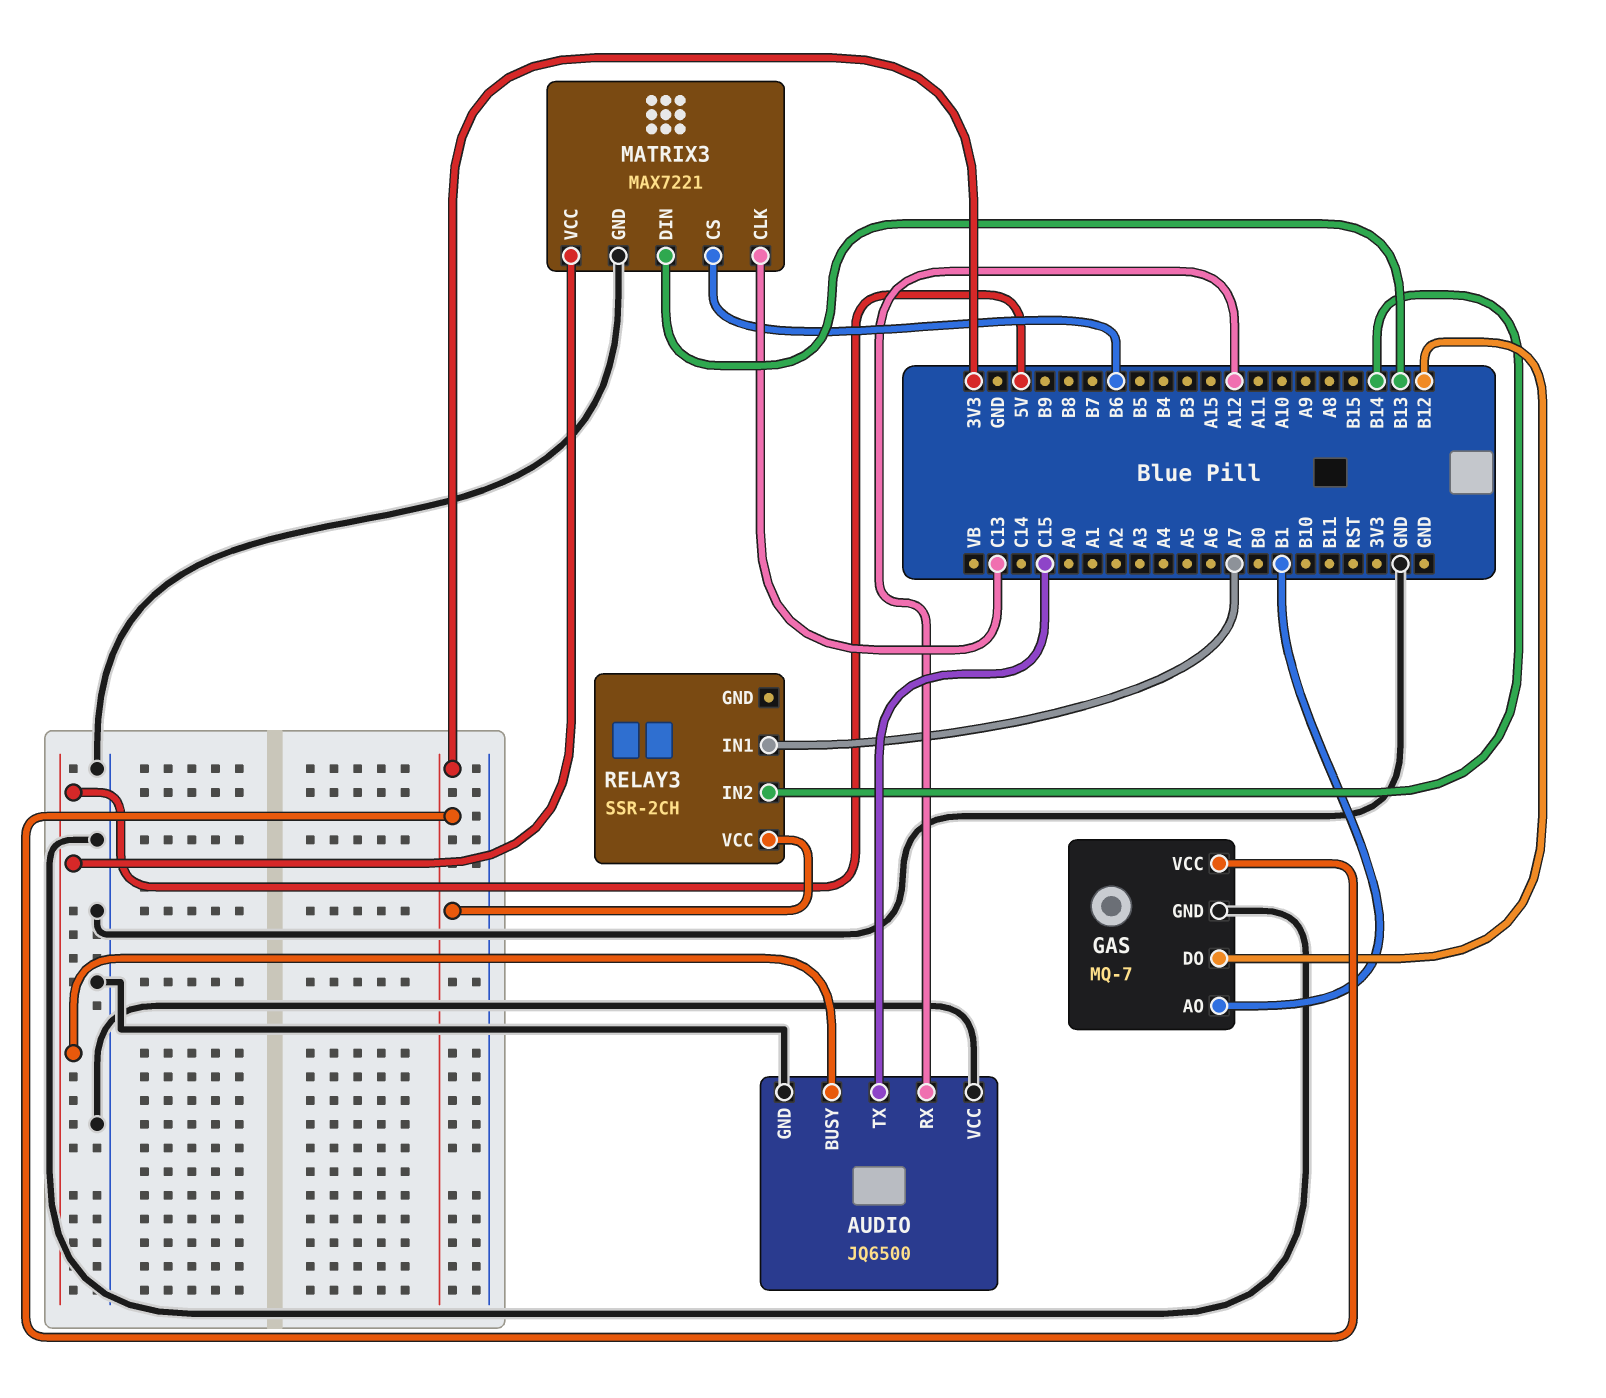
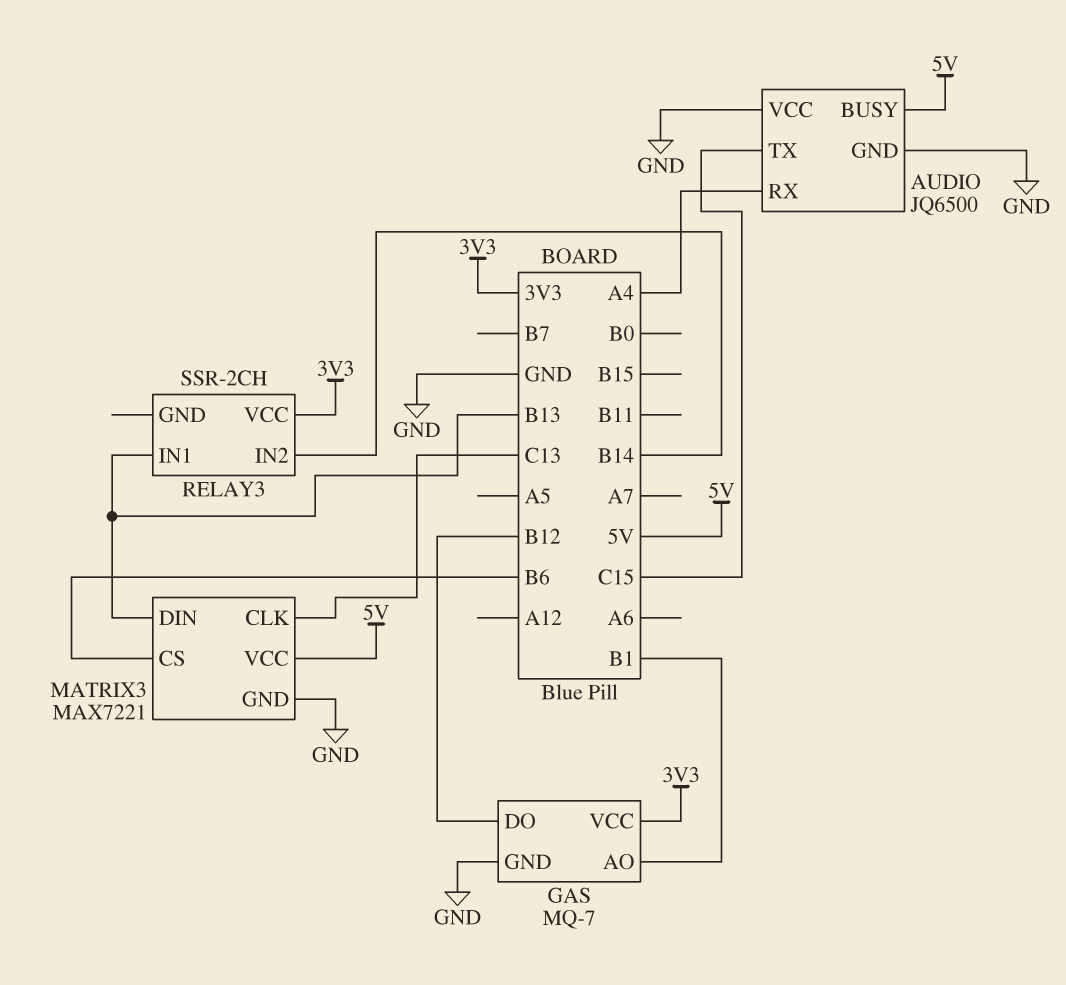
AUDIO pin RX: A12 -> A4
RELAY3 pin IN1: A7 -> B13

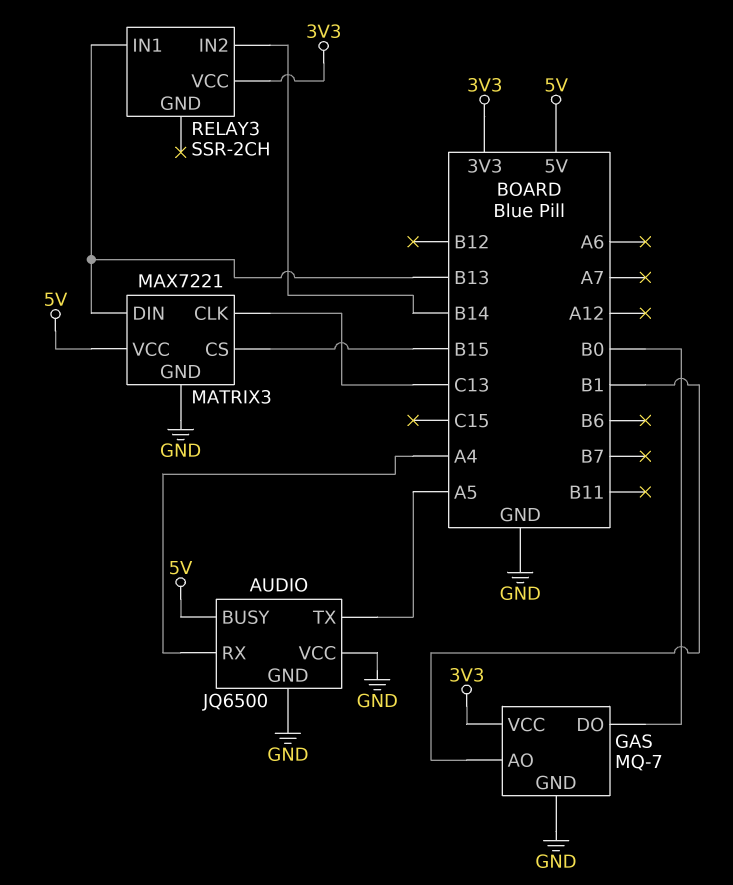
AUDIO pin TX: C15 -> A5
GAS pin DO: B12 -> B0
MATRIX3 pin CS: B6 -> B15

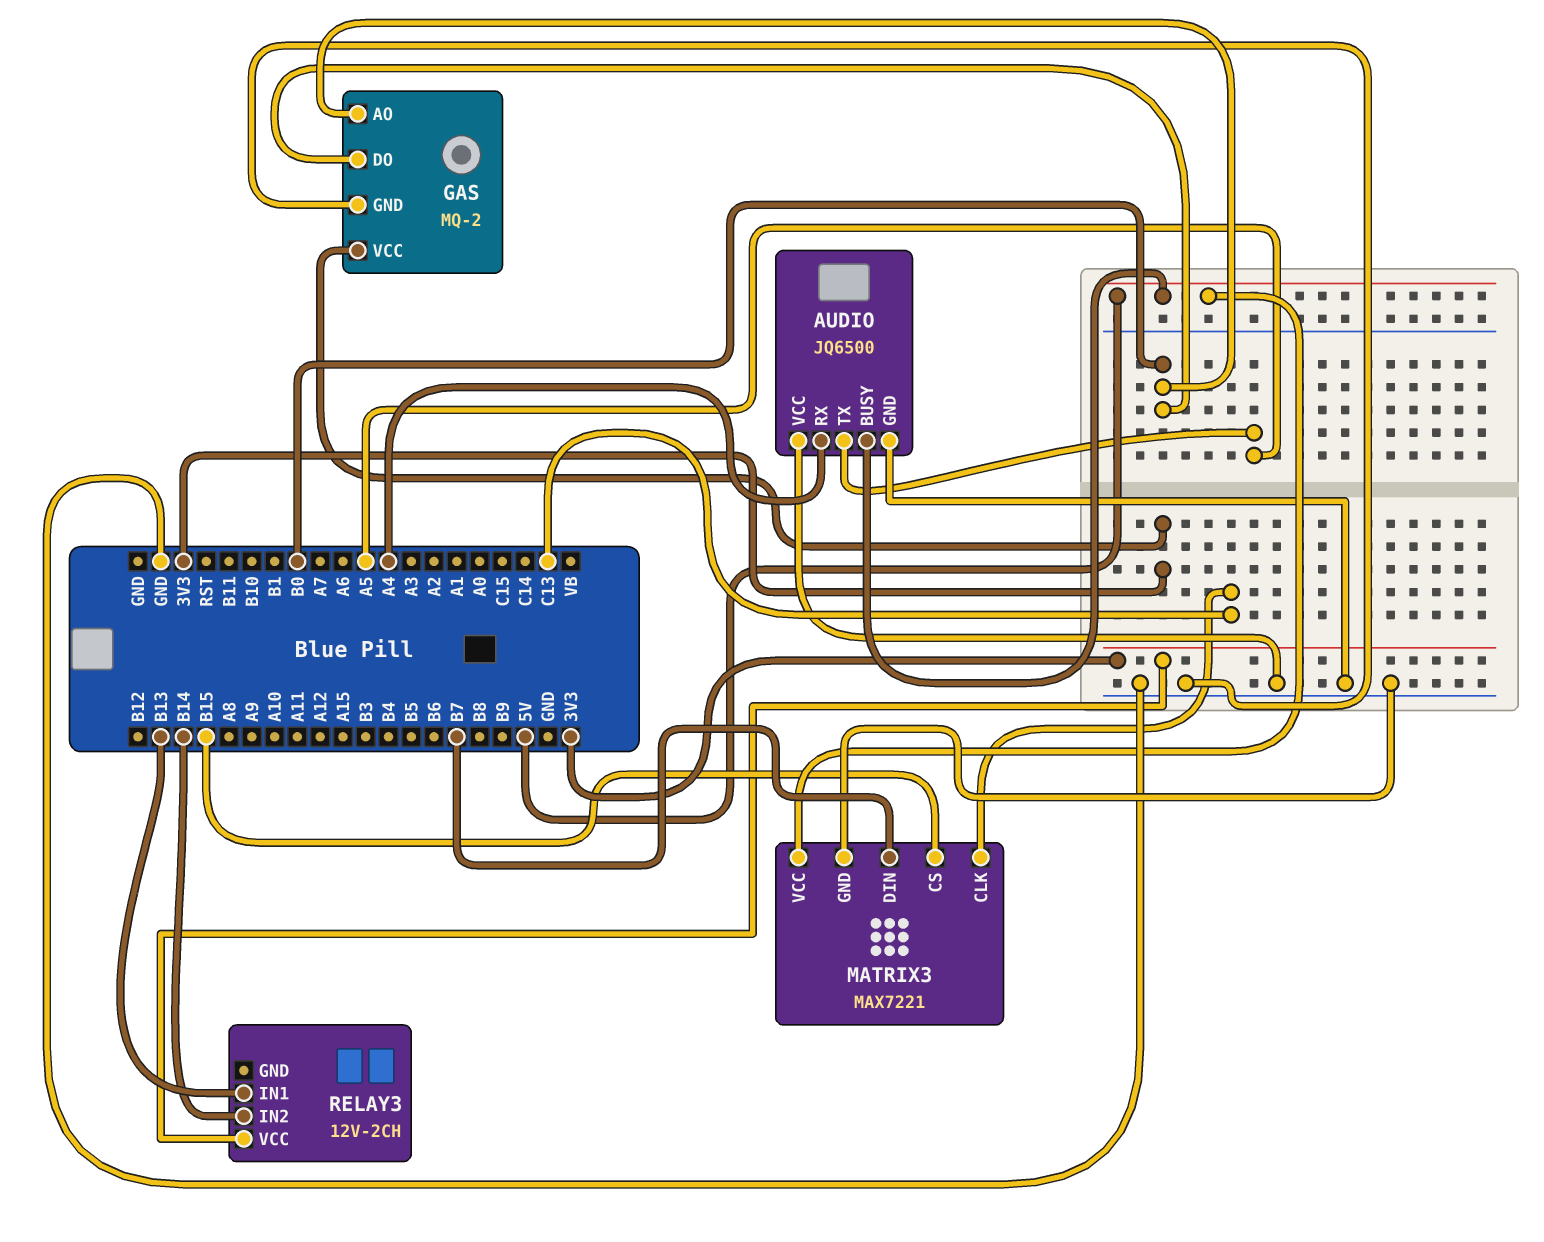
GAS: MQ-7 -> MQ-2
GAS pin AO: B1 -> B0
MATRIX3 pin DIN: B13 -> B7
RELAY3: SSR-2CH -> 12V-2CH

